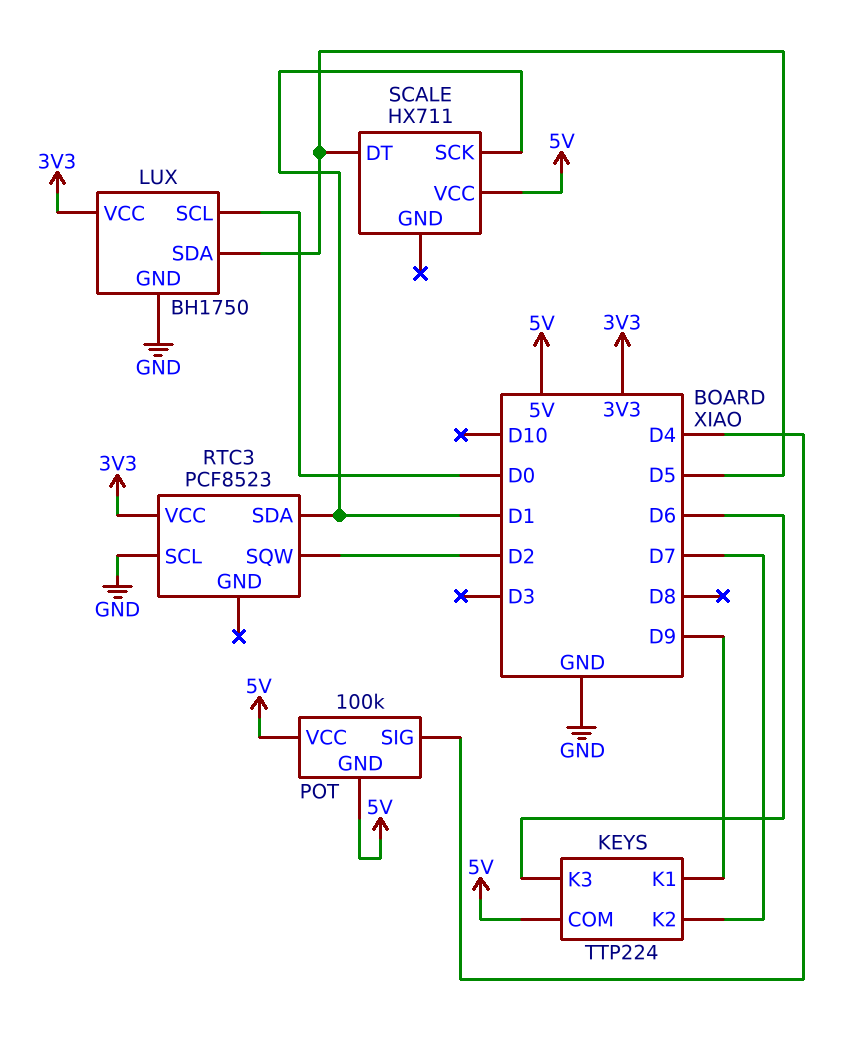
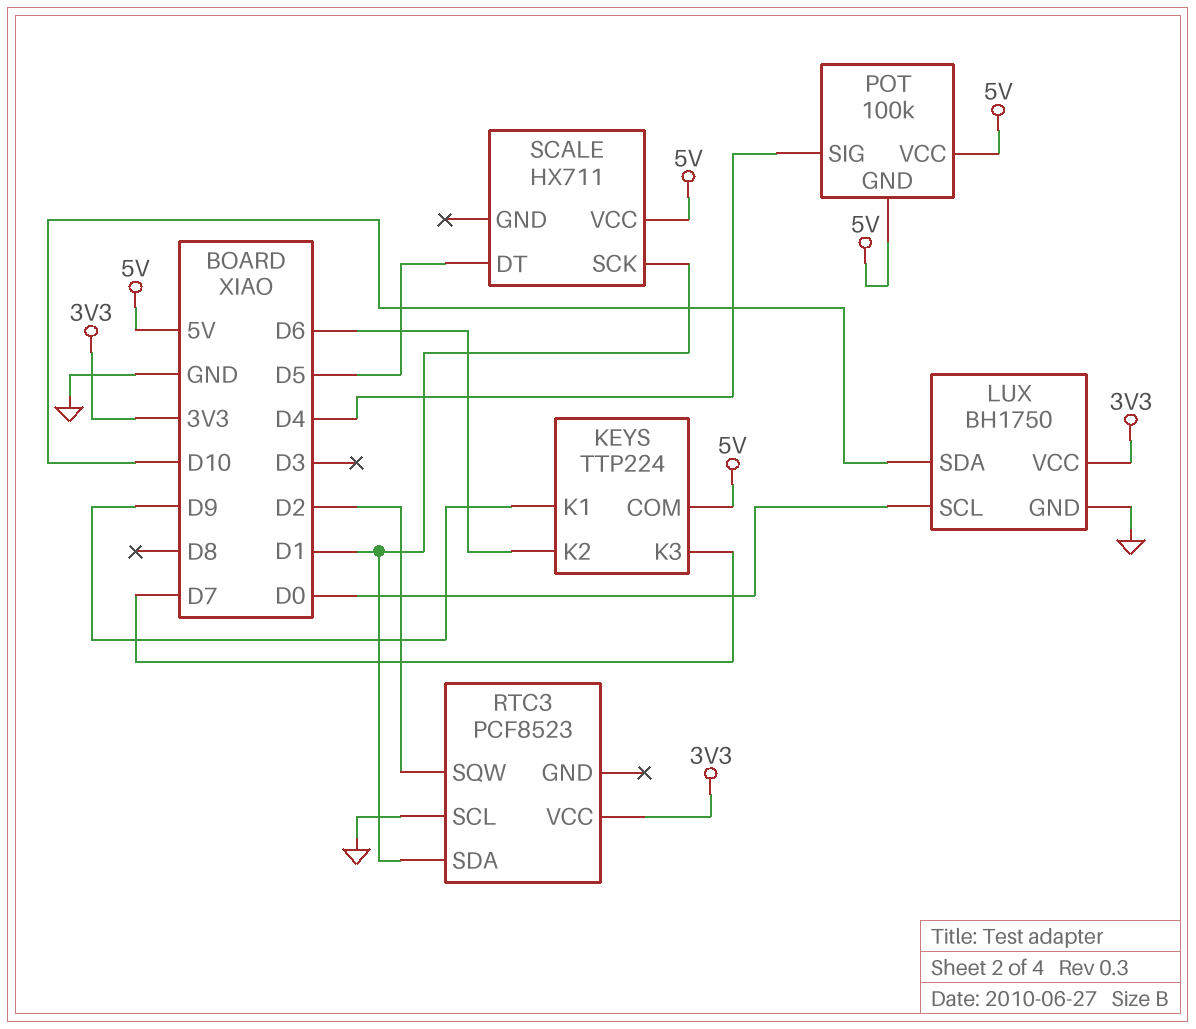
KEYS pin K2: D7 -> D6
KEYS pin K3: D6 -> D7
LUX pin SDA: D5 -> D10

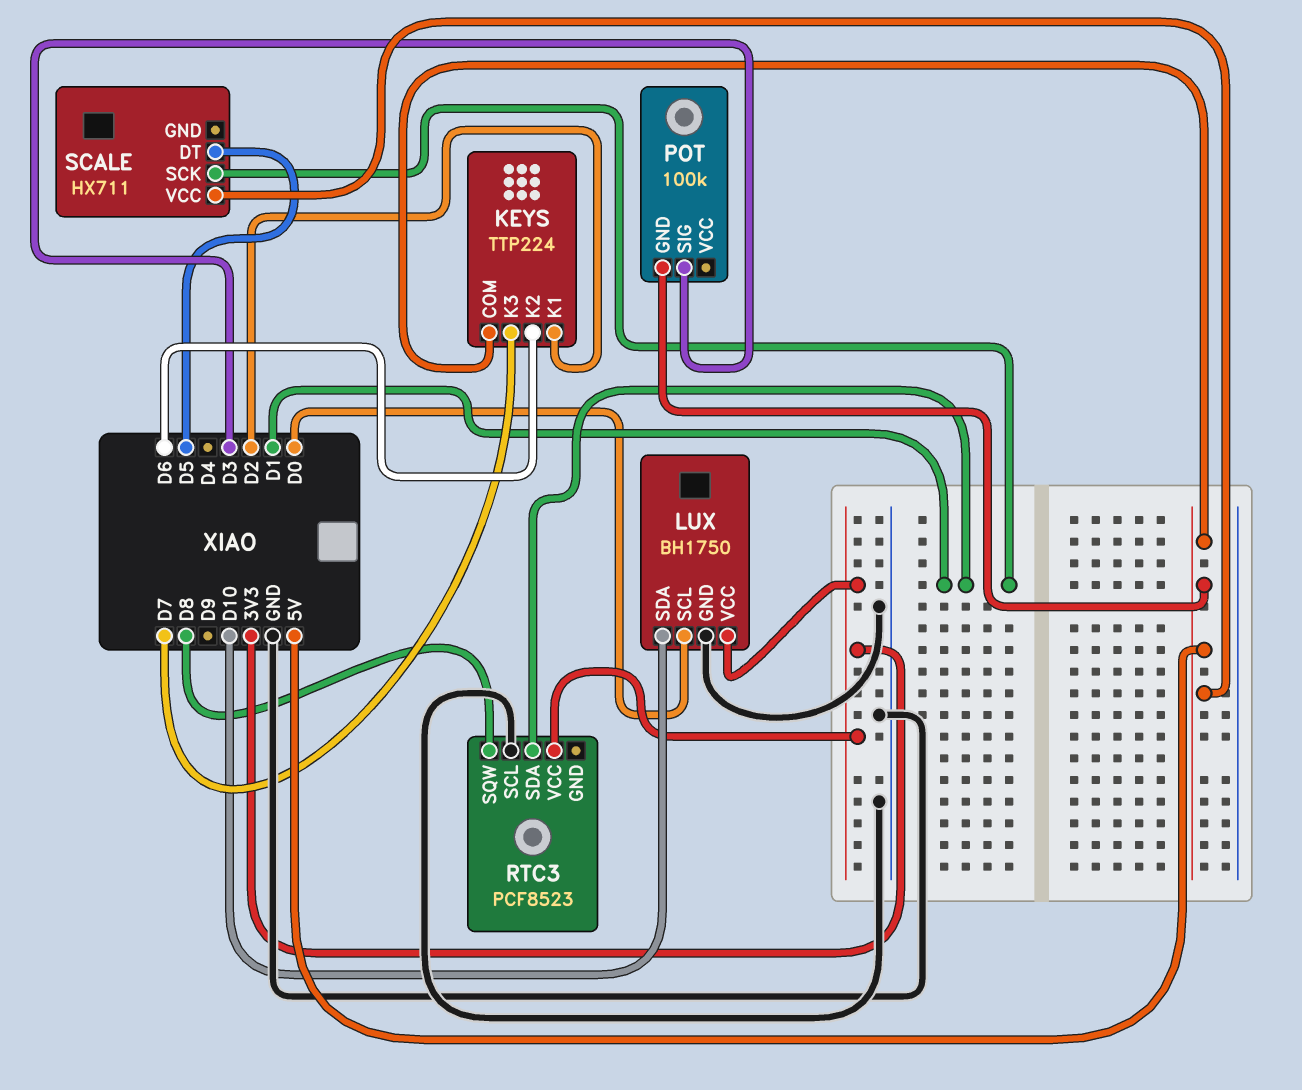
KEYS pin K1: D9 -> D2
POT pin SIG: D4 -> D3
POT pin VCC: 5V -> none
RTC3 pin SQW: D2 -> D8

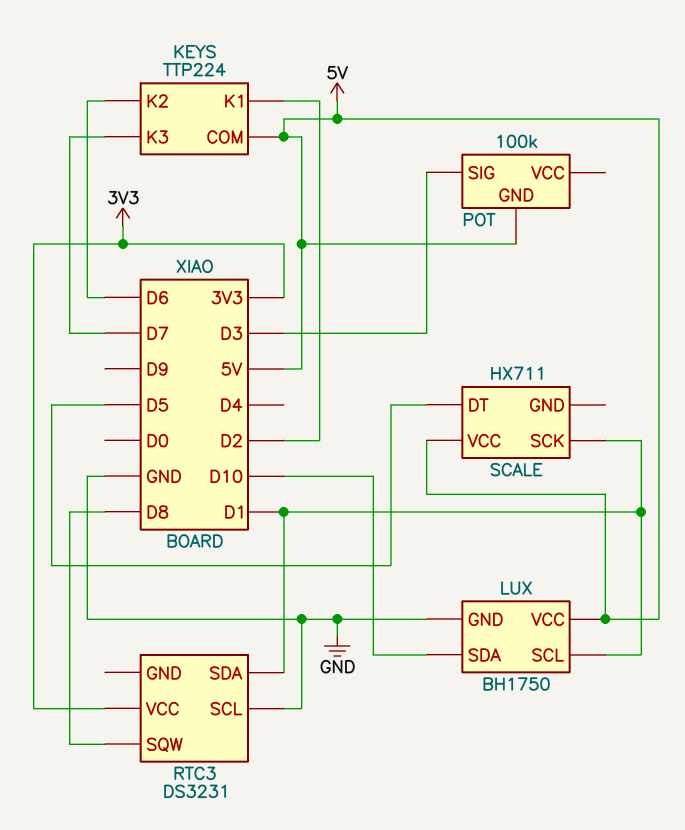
LUX pin SCL: D0 -> D1
LUX pin VCC: 3V3 -> 5V
RTC3: PCF8523 -> DS3231

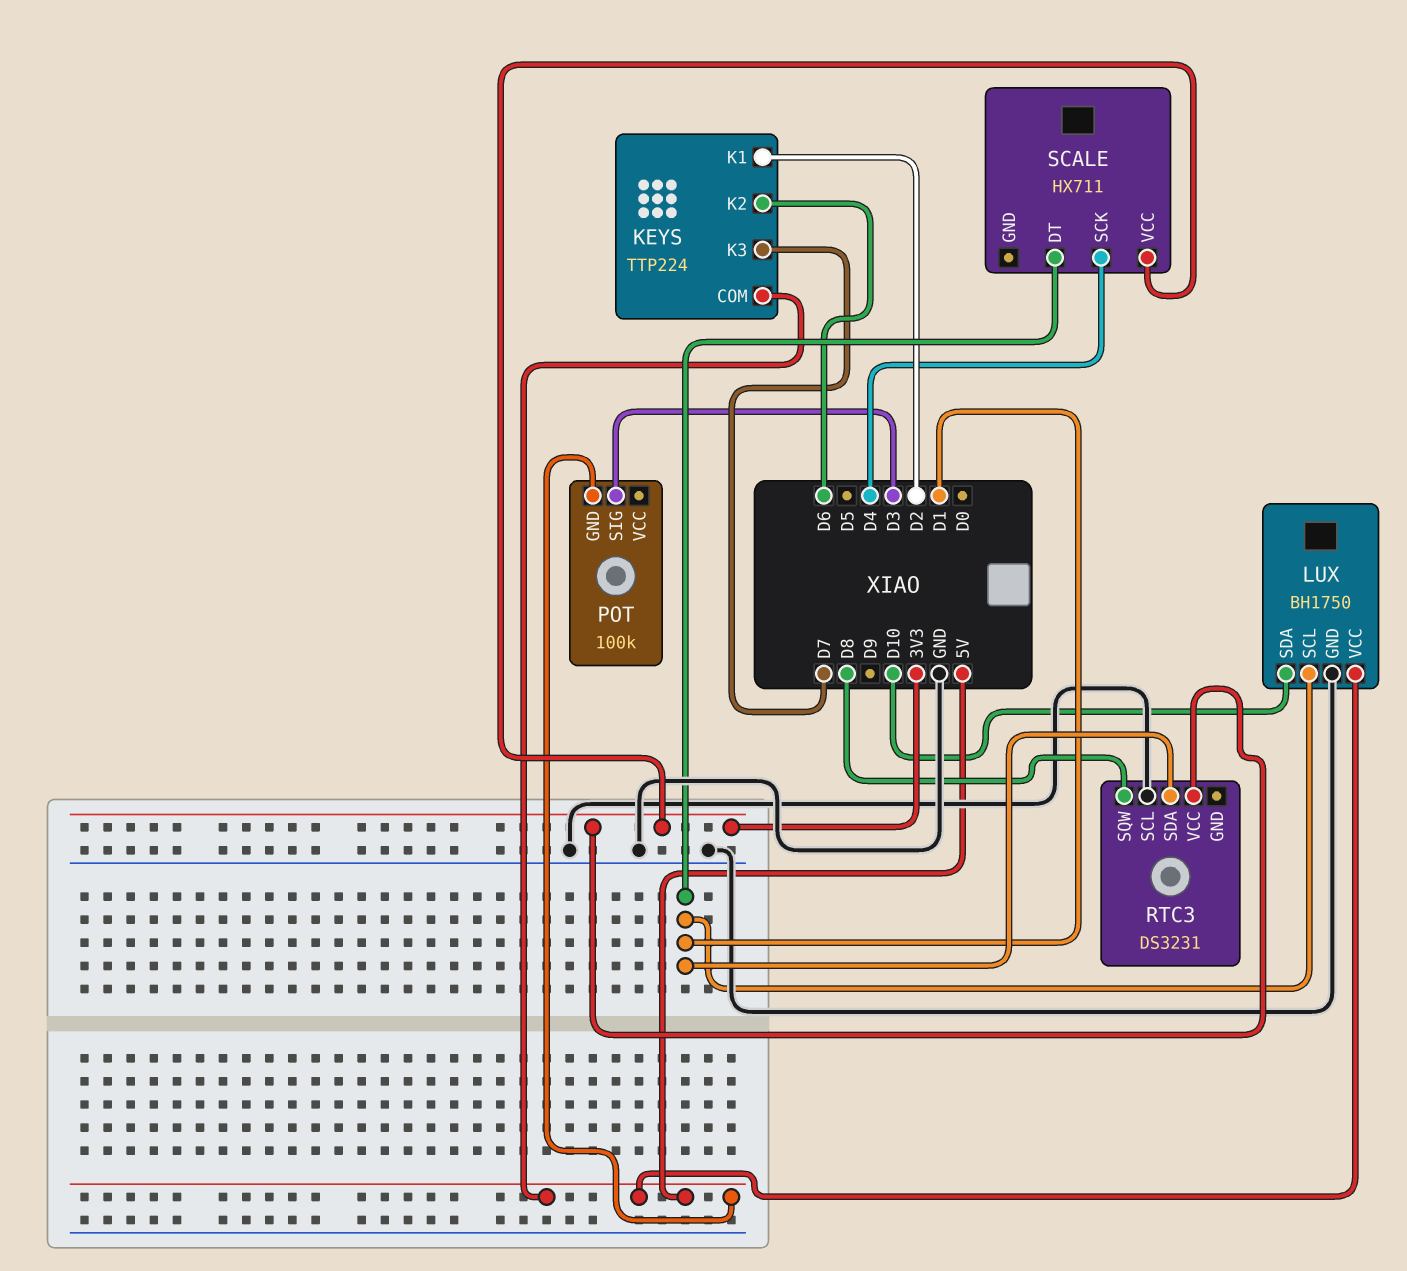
SCALE pin DT: D5 -> D1
SCALE pin SCK: D1 -> D4
SCALE pin VCC: 5V -> 3V3

